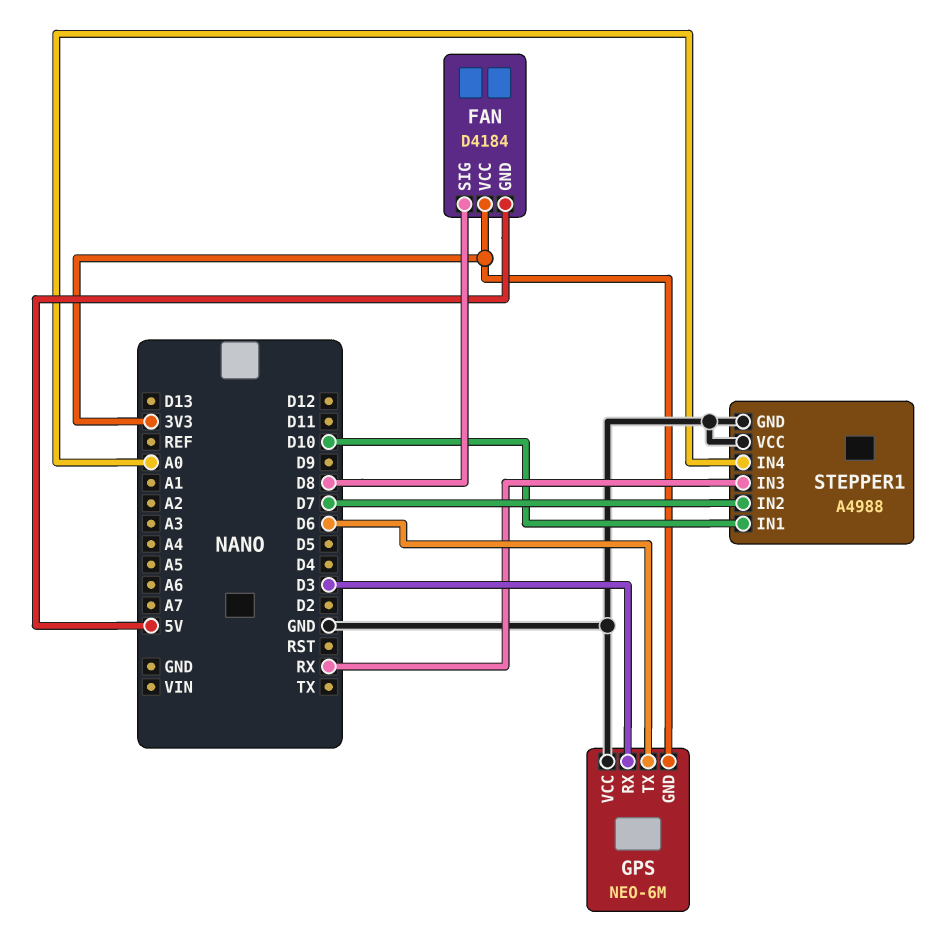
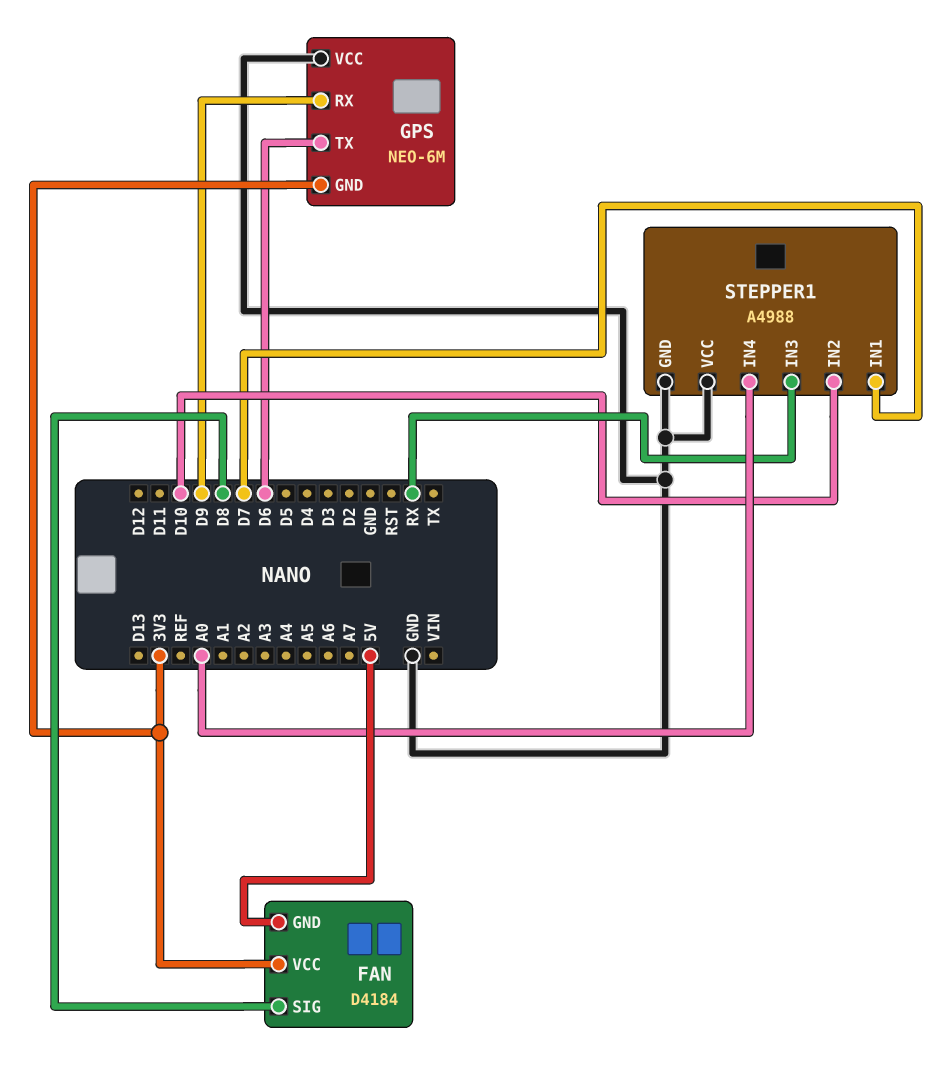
GPS pin RX: D3 -> D9
STEPPER1 pin IN1: D10 -> D7
STEPPER1 pin IN2: D7 -> D10

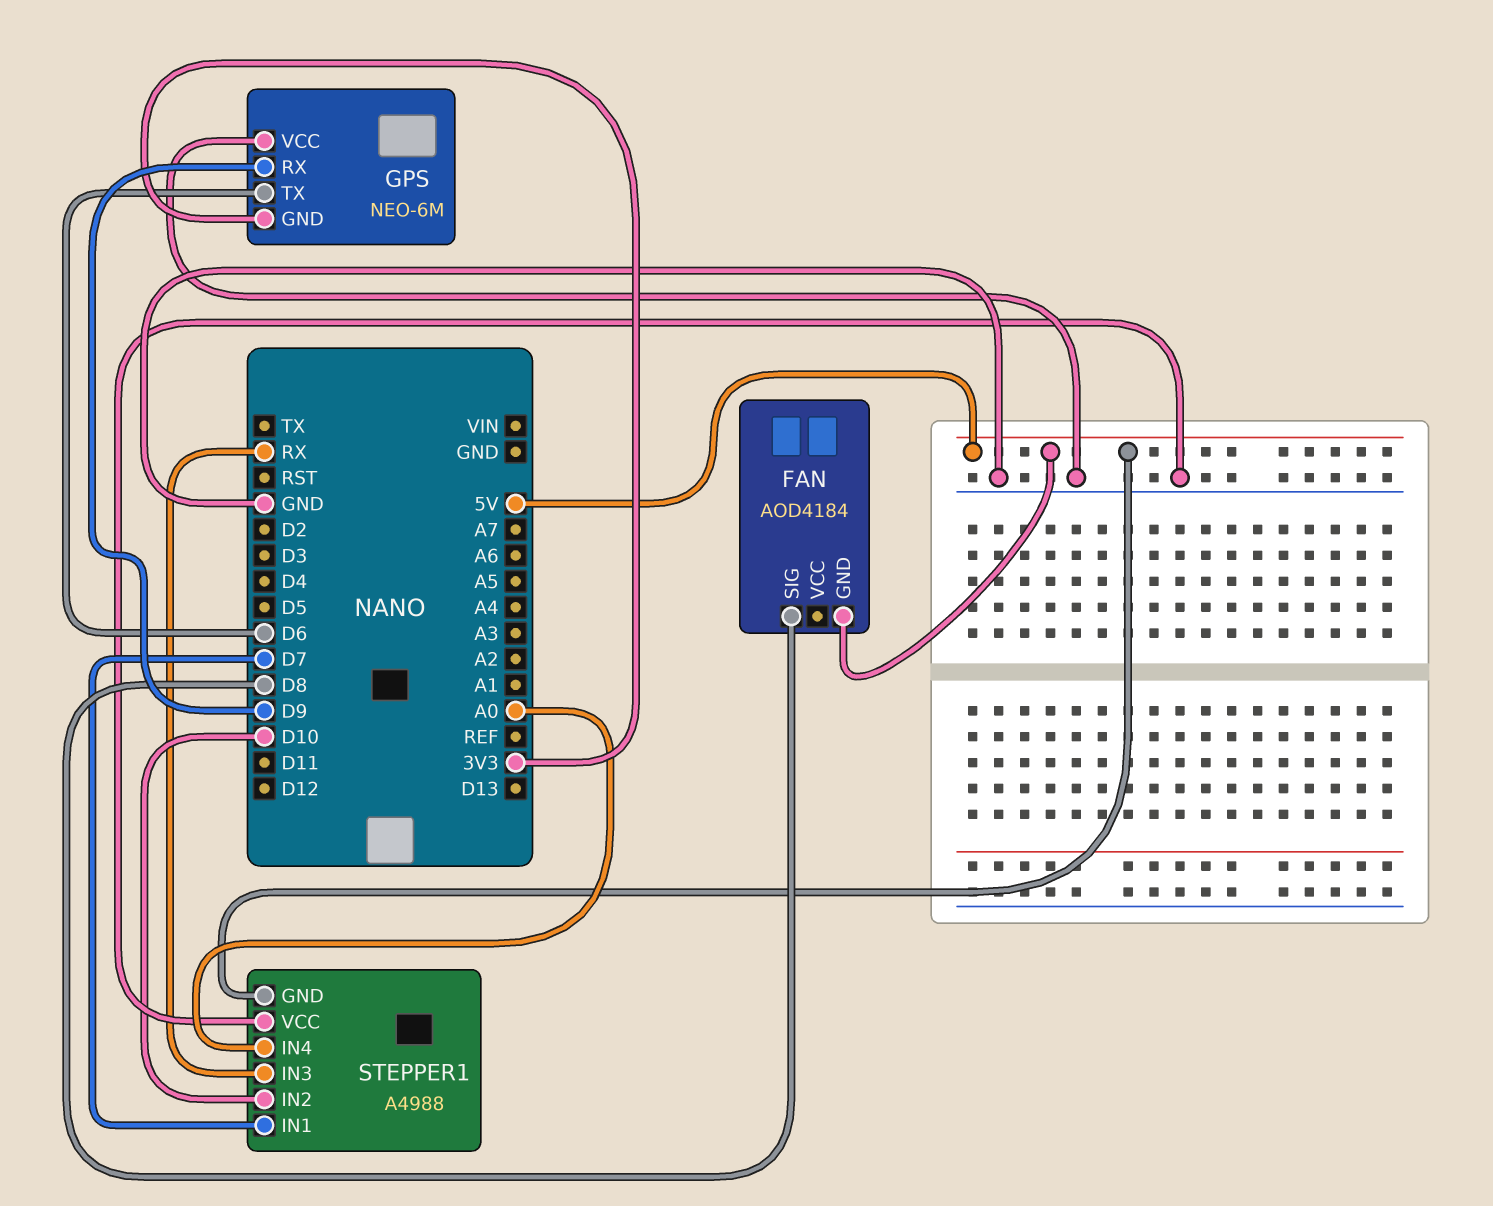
FAN: D4184 -> AOD4184
FAN pin VCC: 3V3 -> none
STEPPER1 pin GND: GND -> 5V

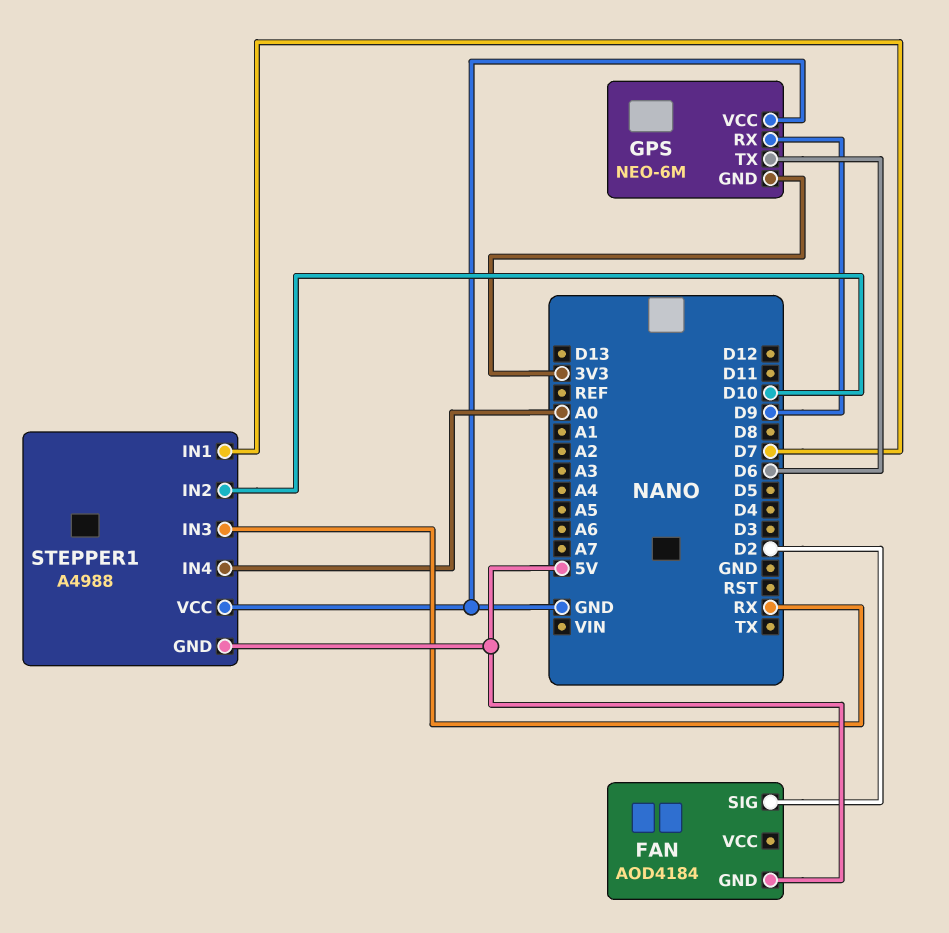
FAN pin SIG: D8 -> D2

